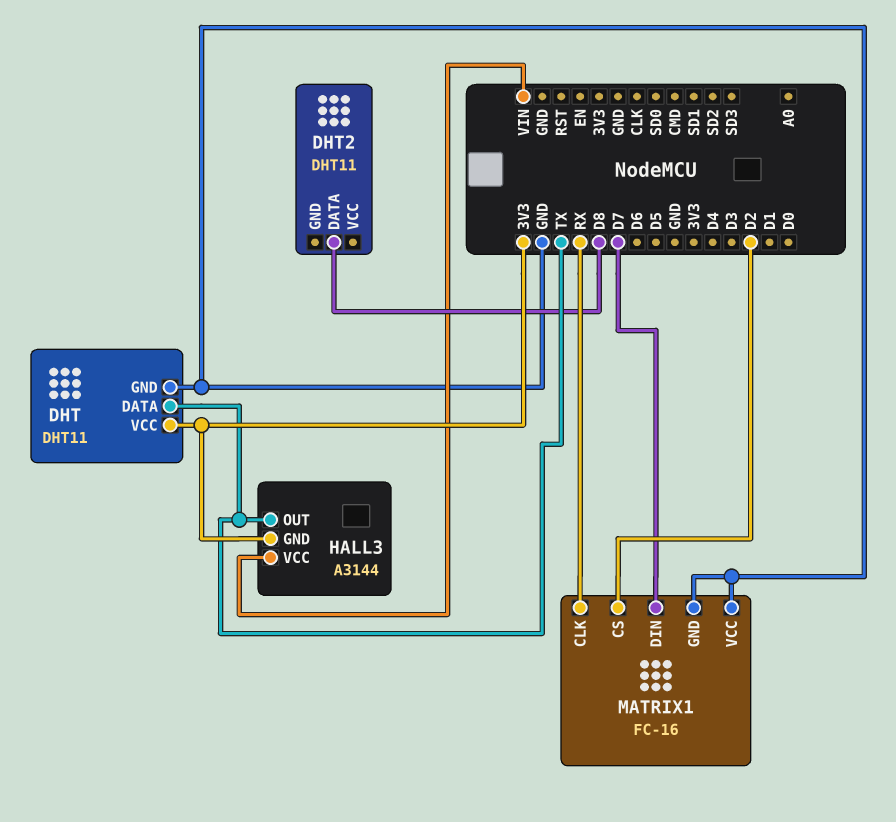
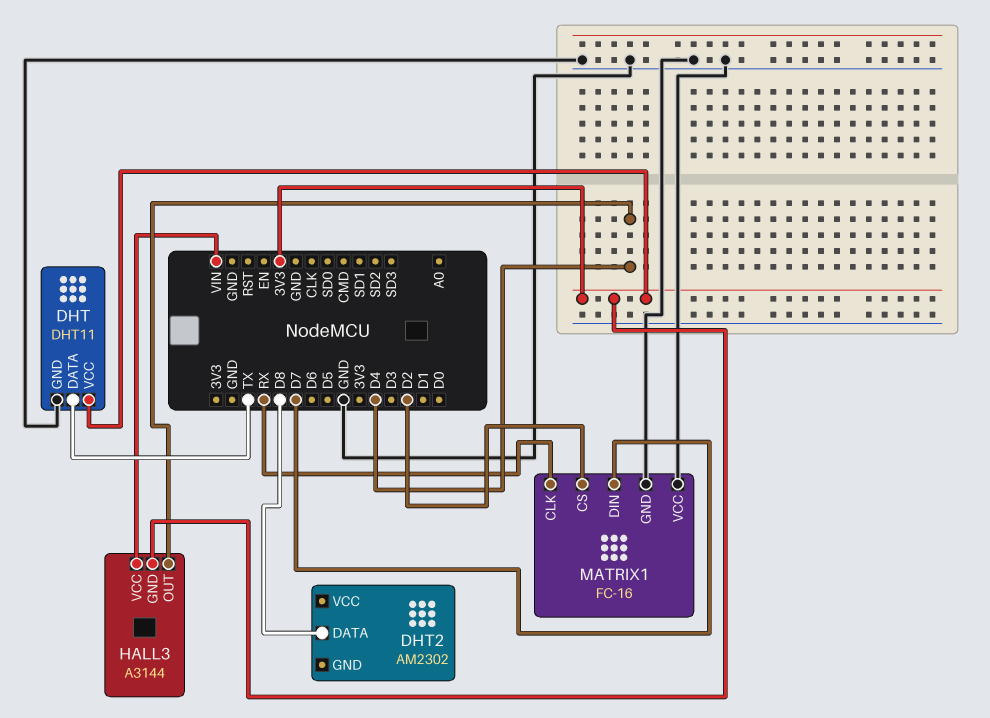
DHT2: DHT11 -> AM2302
HALL3 pin OUT: TX -> D4

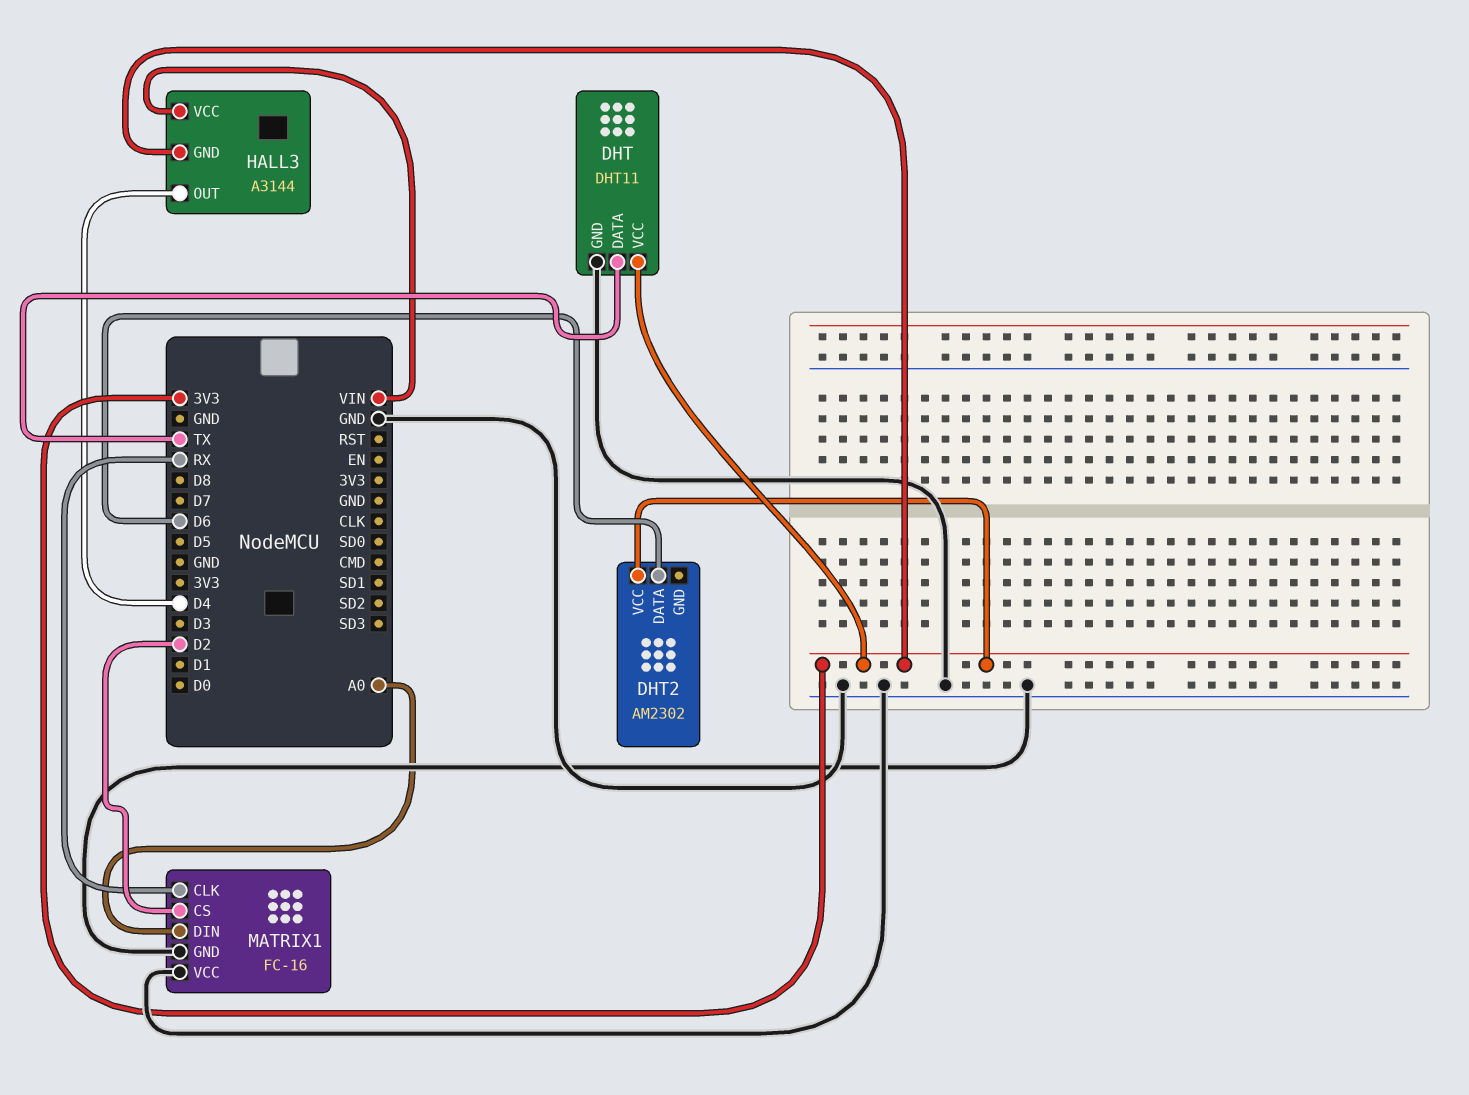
DHT2 pin DATA: D8 -> D6
DHT2 pin VCC: none -> 3V3
MATRIX1 pin DIN: D7 -> A0

